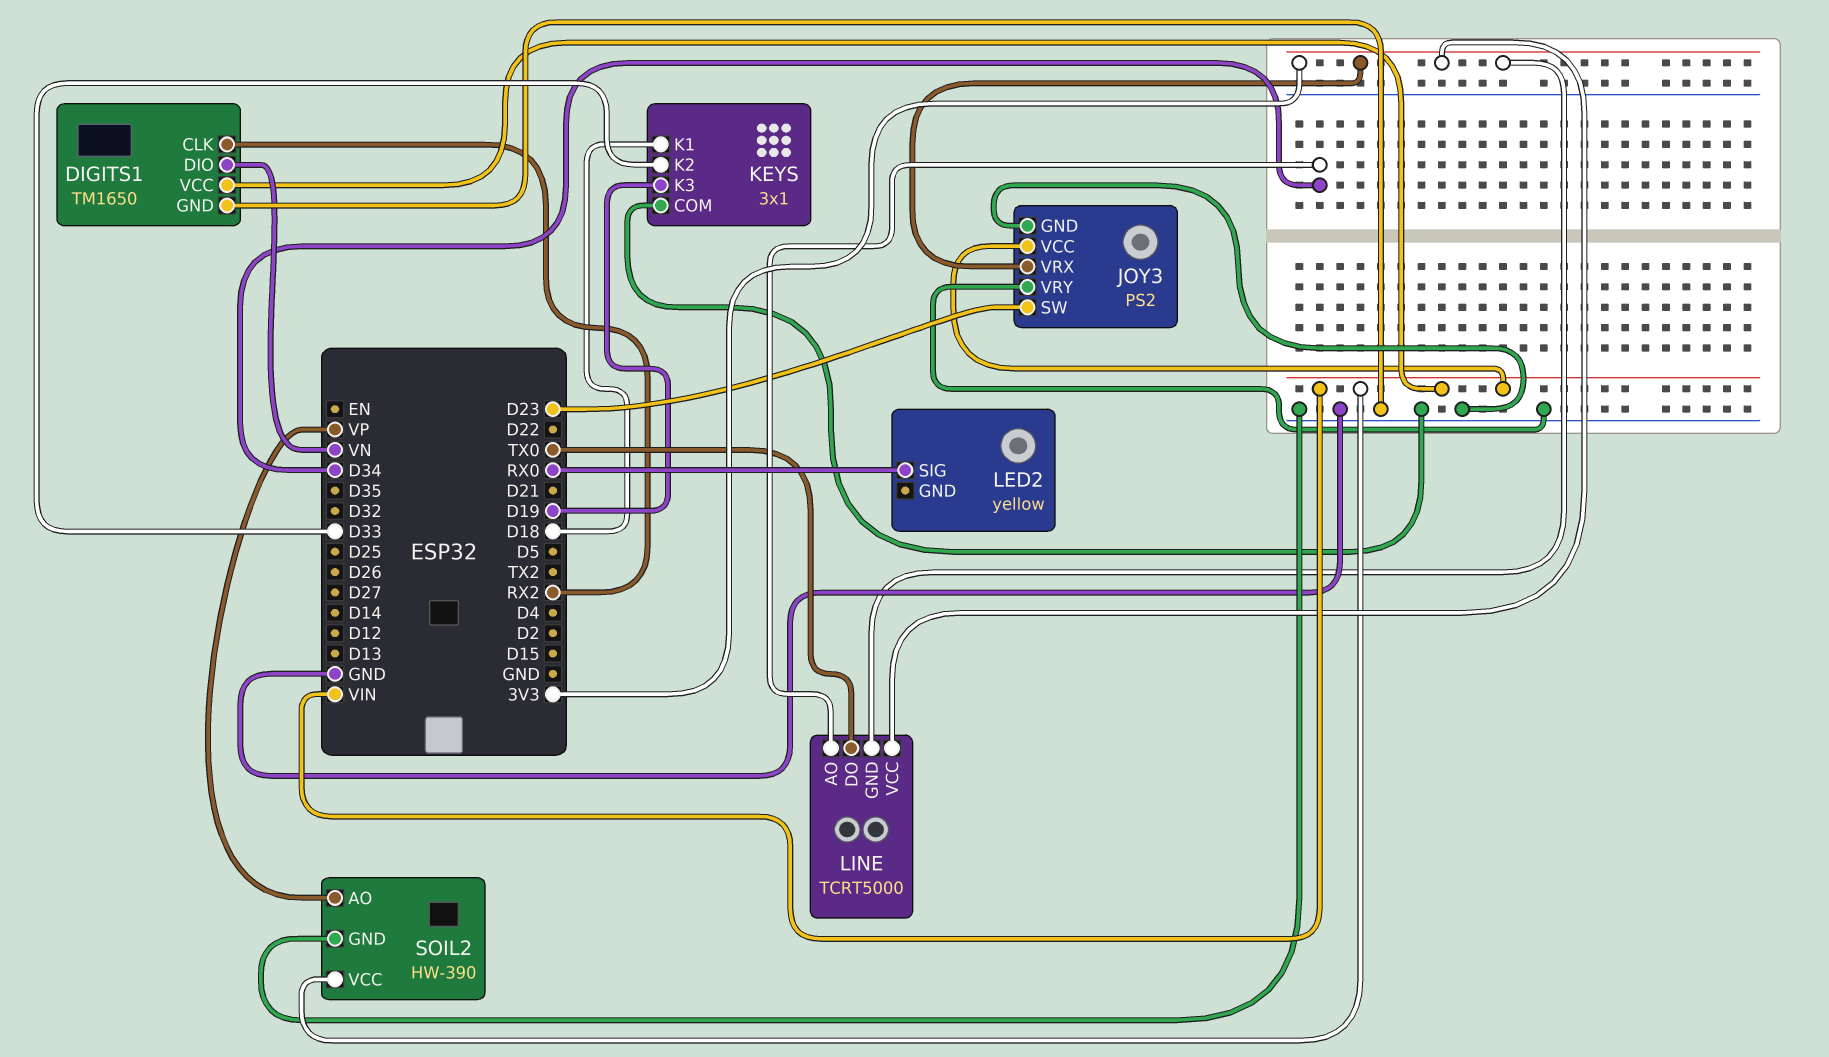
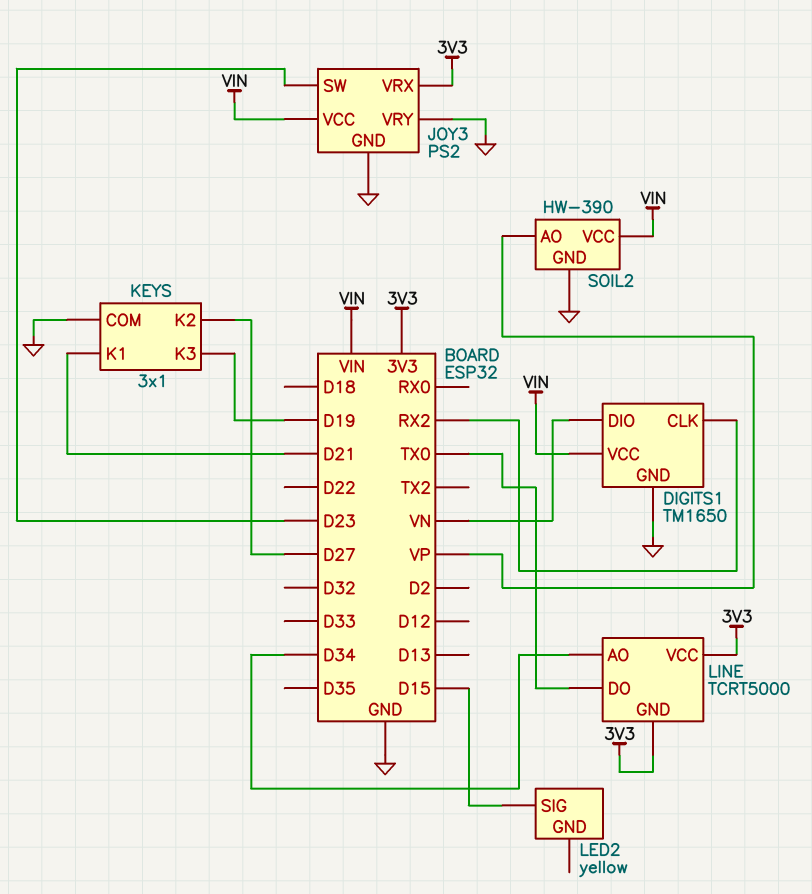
KEYS pin K1: D18 -> D21
KEYS pin K2: D33 -> D27
LED2 pin SIG: RX0 -> D15

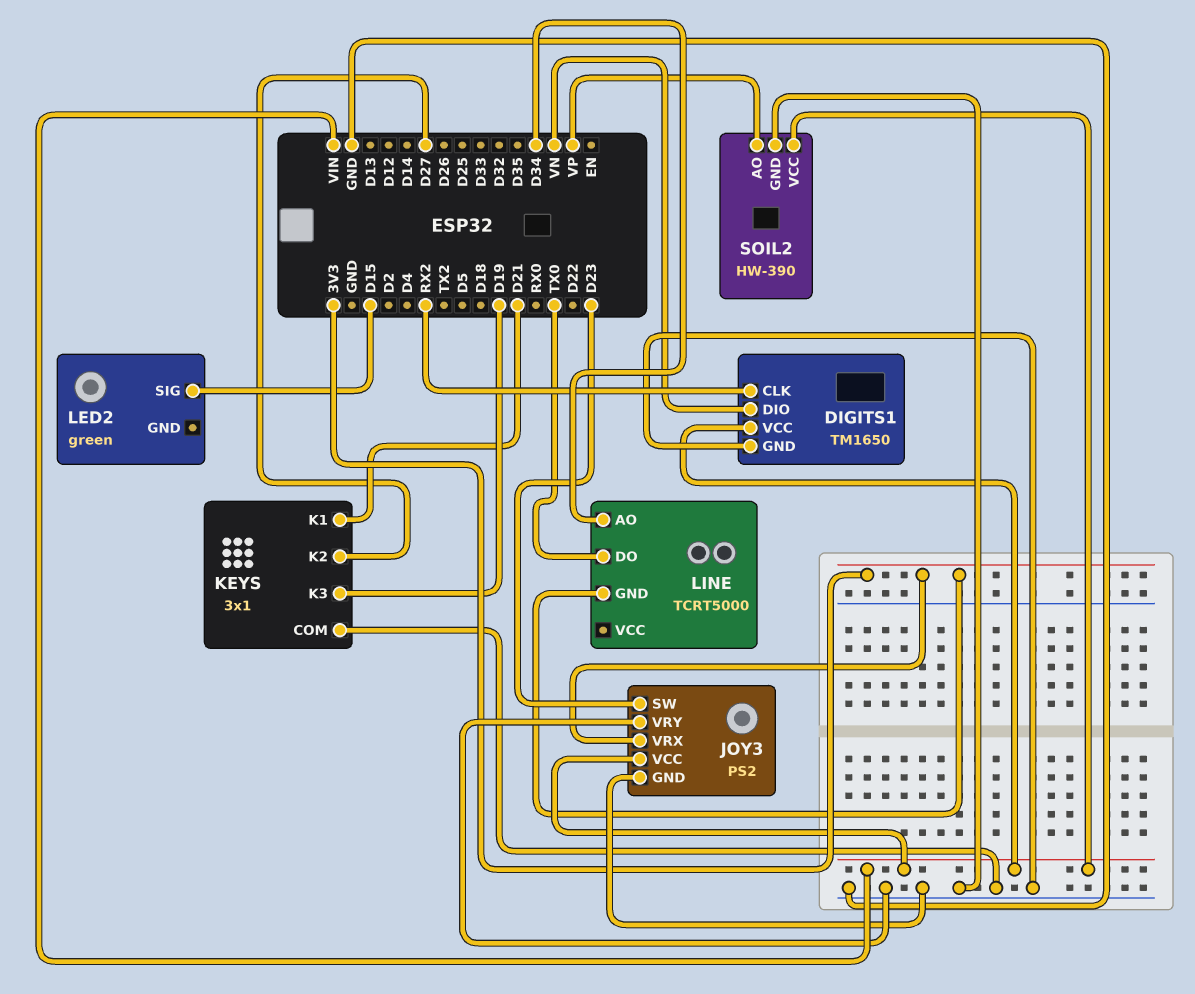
LED2: yellow -> green
LINE pin VCC: 3V3 -> none

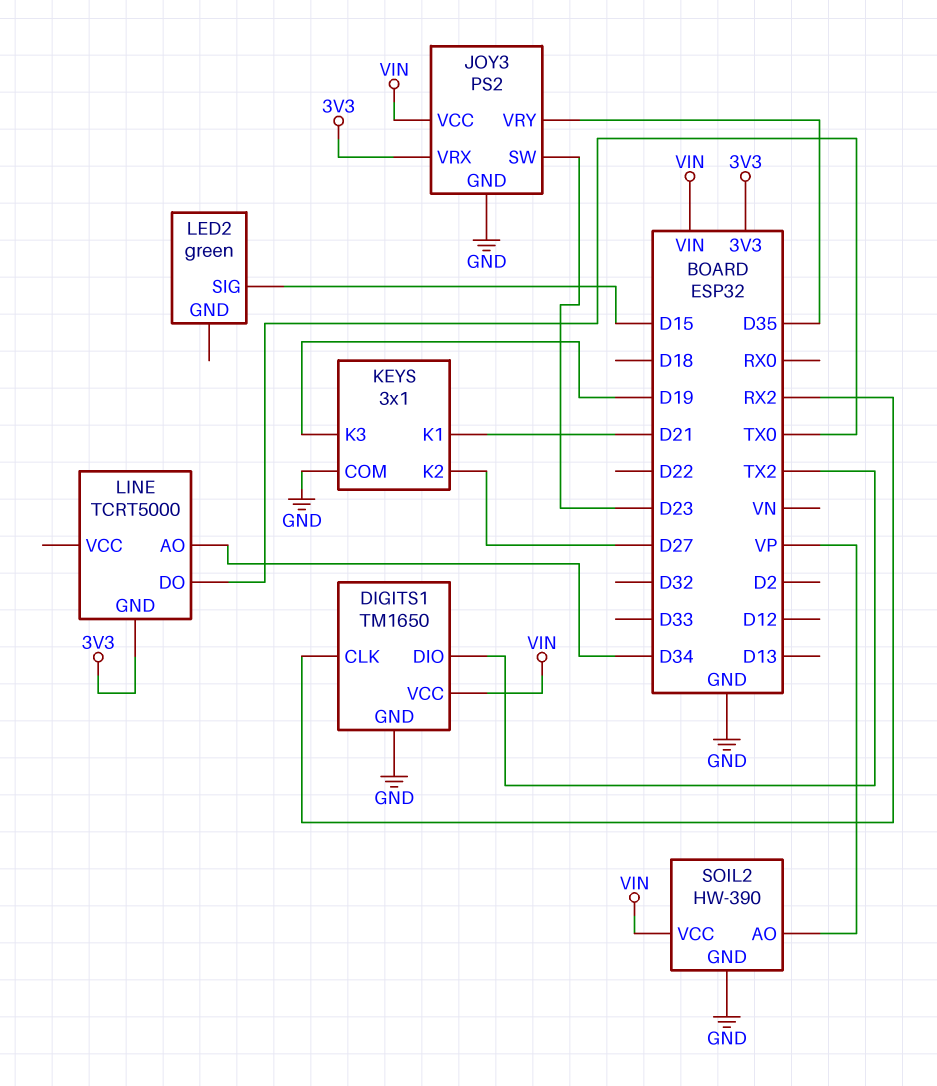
DIGITS1 pin DIO: VN -> TX2
JOY3 pin VRY: GND -> D35

